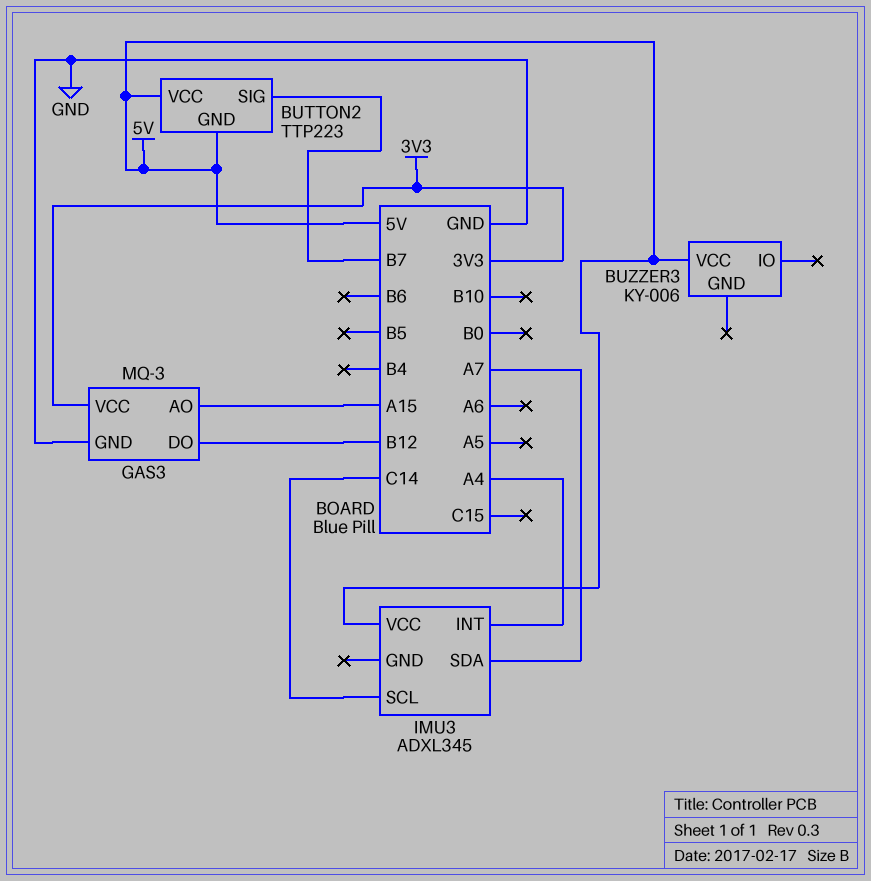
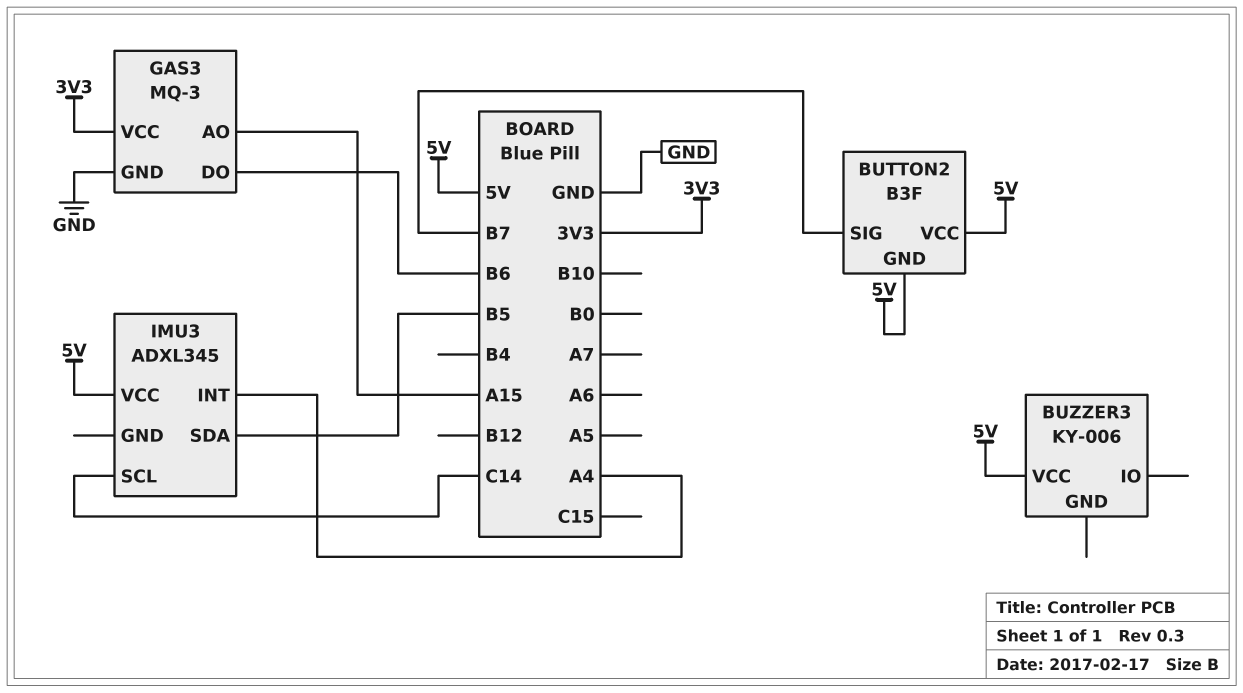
BUTTON2: TTP223 -> B3F
GAS3 pin DO: B12 -> B6
IMU3 pin SDA: A7 -> B5

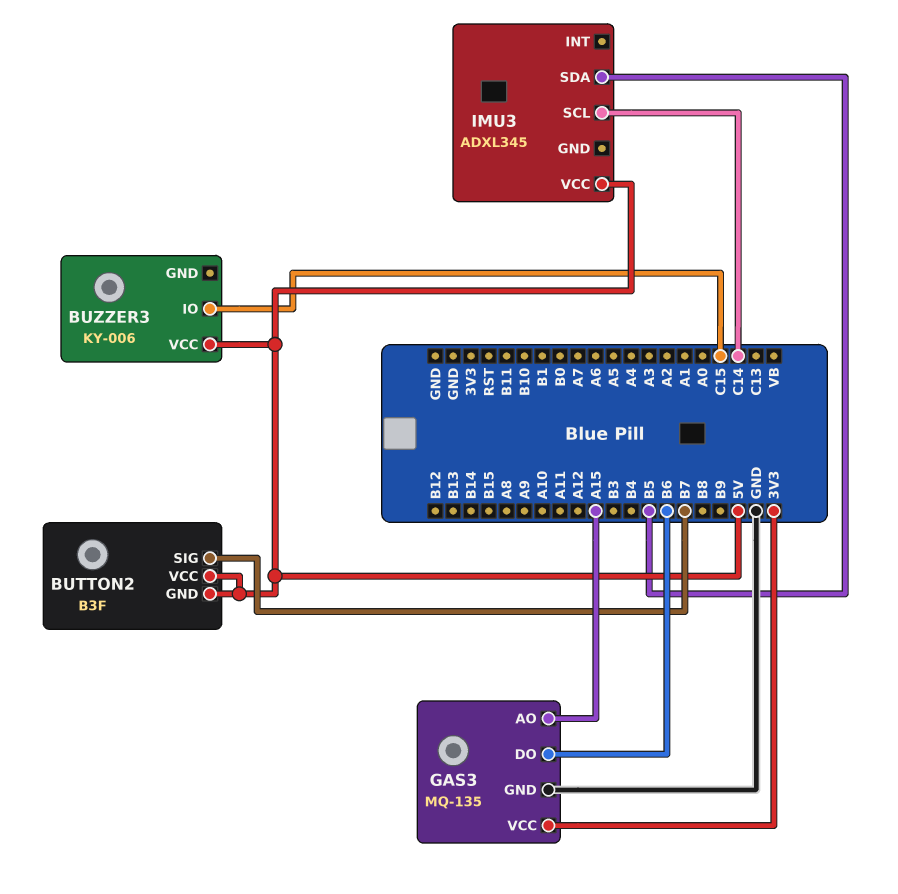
BUZZER3 pin IO: none -> C15
GAS3: MQ-3 -> MQ-135
IMU3 pin INT: A4 -> none

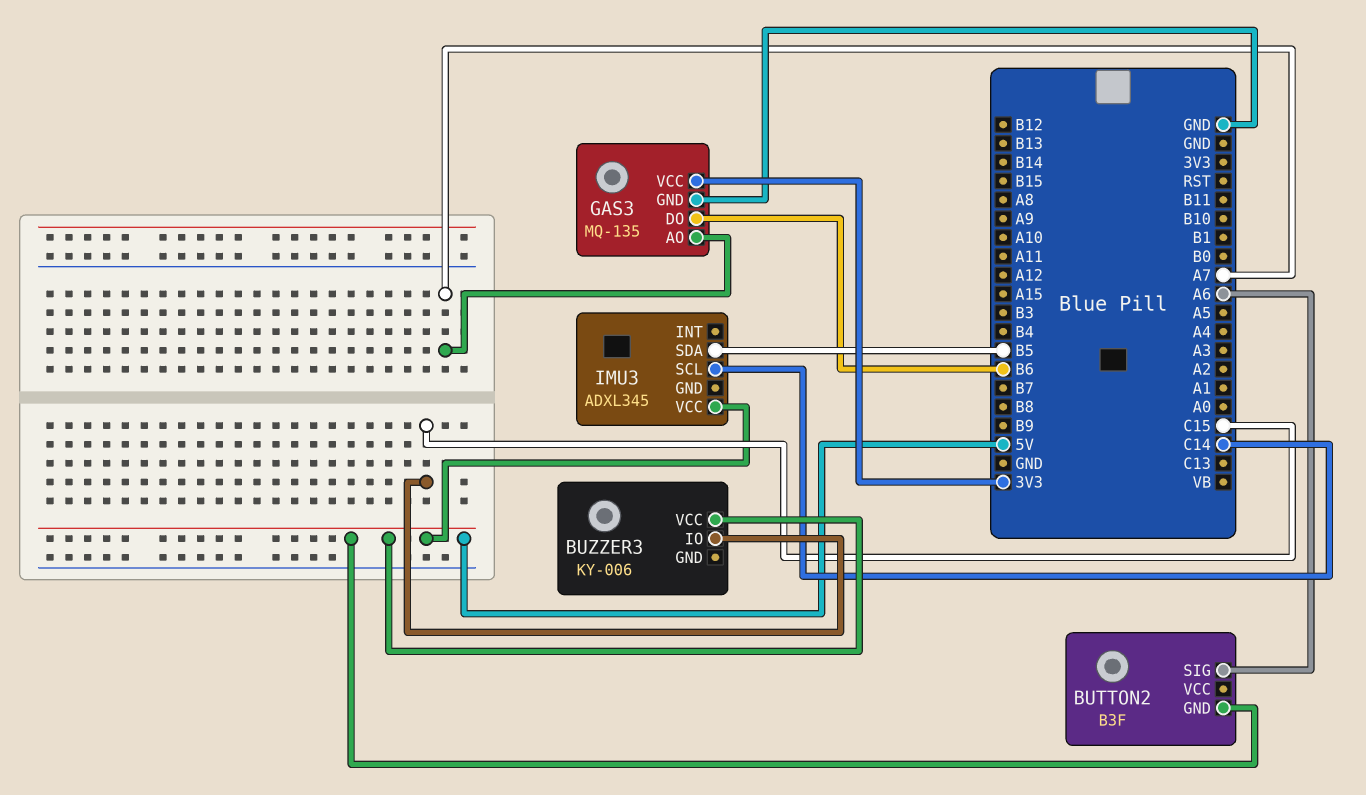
BUTTON2 pin SIG: B7 -> A6
BUTTON2 pin VCC: 5V -> none
GAS3 pin AO: A15 -> A7

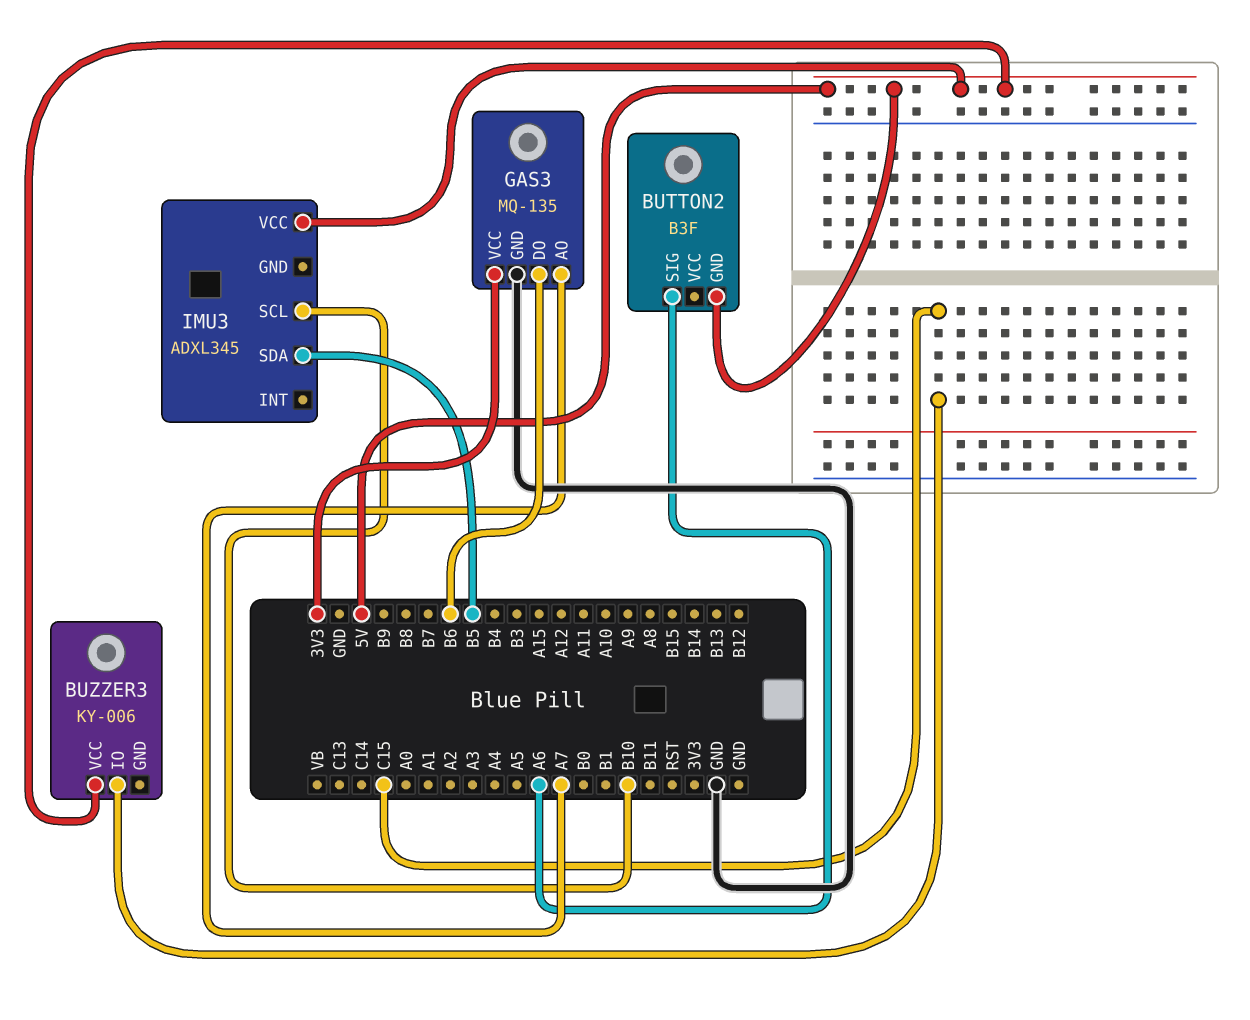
IMU3 pin SCL: C14 -> B10

